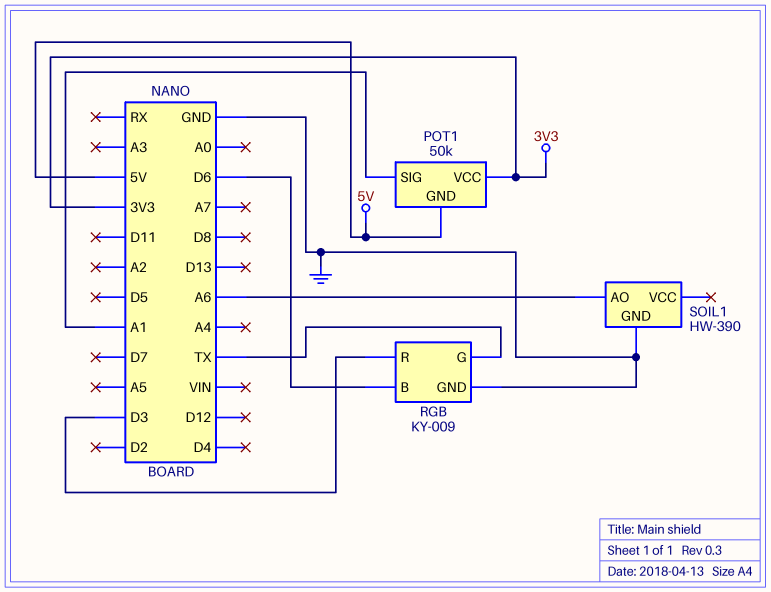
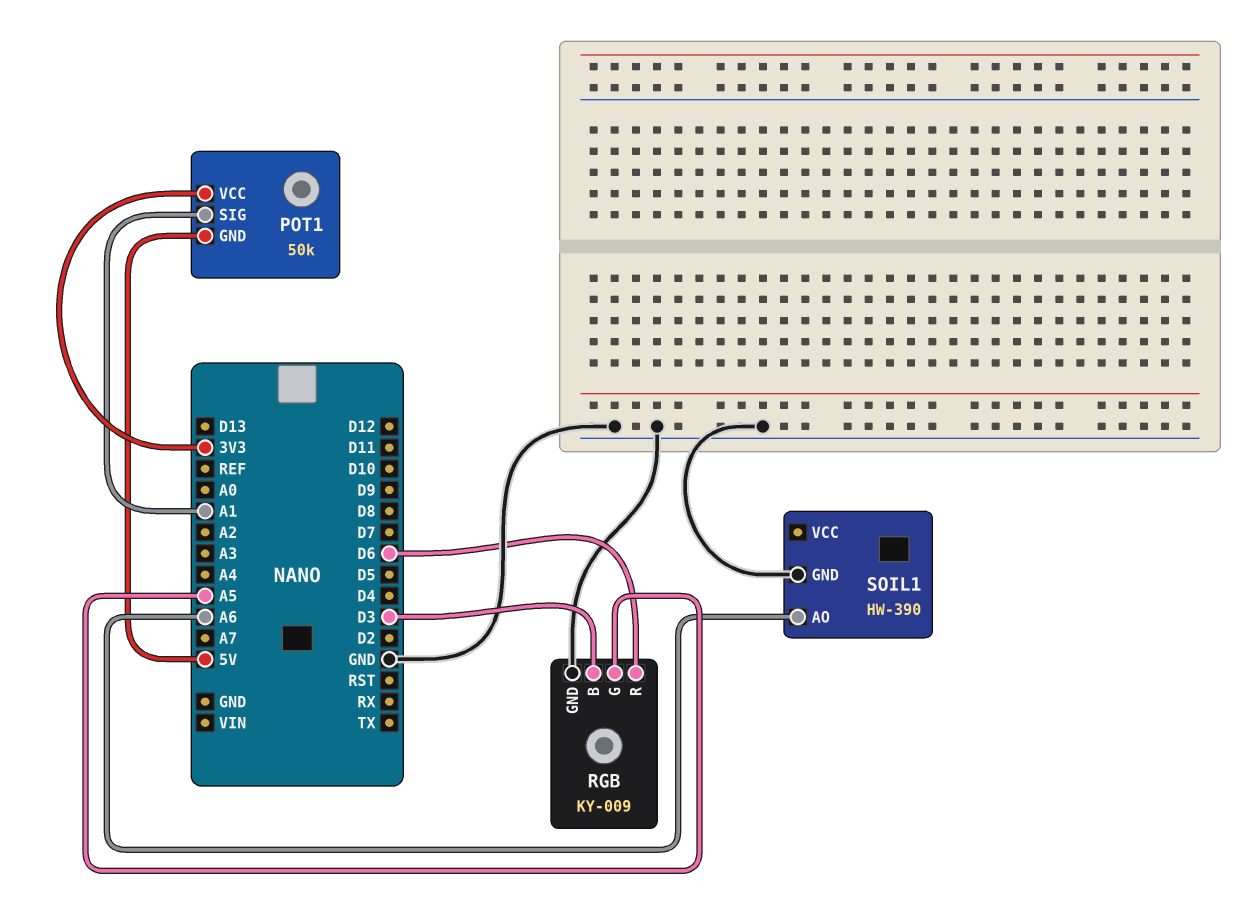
RGB pin B: D6 -> D3
RGB pin G: TX -> A5
RGB pin R: D3 -> D6

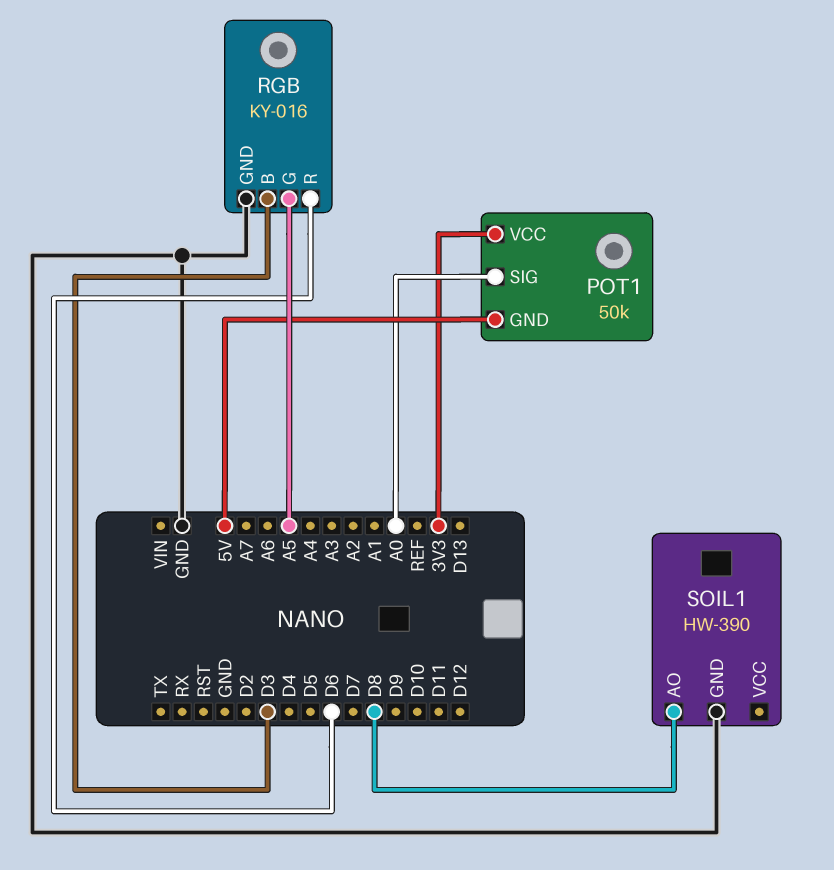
POT1 pin SIG: A1 -> A0
RGB: KY-009 -> KY-016
SOIL1 pin AO: A6 -> D8

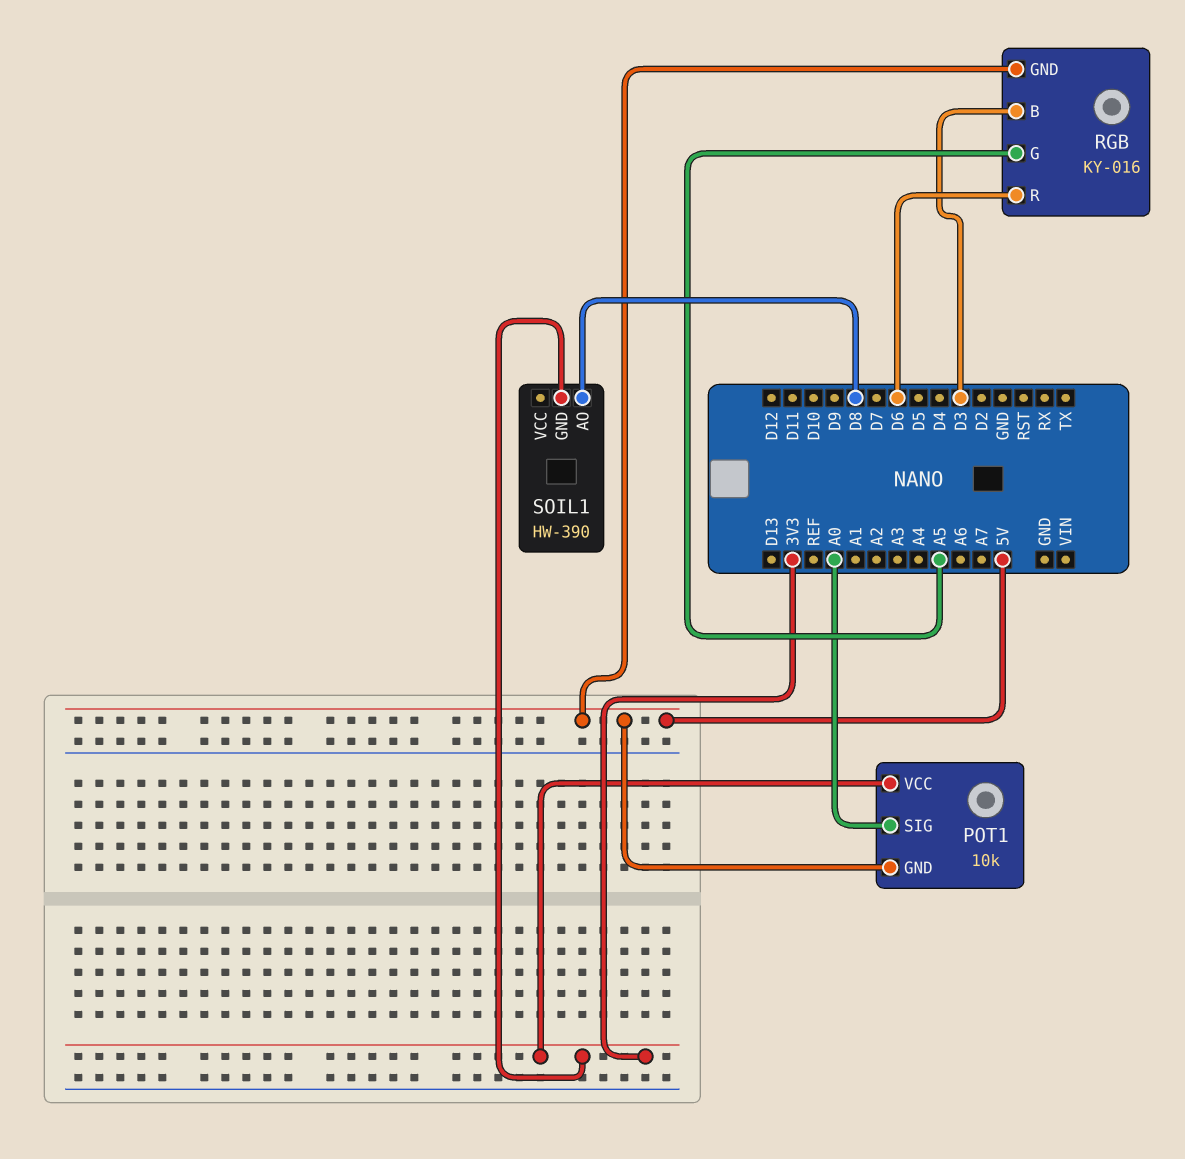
POT1: 50k -> 10k
RGB pin GND: GND -> 5V
SOIL1 pin GND: GND -> 3V3

